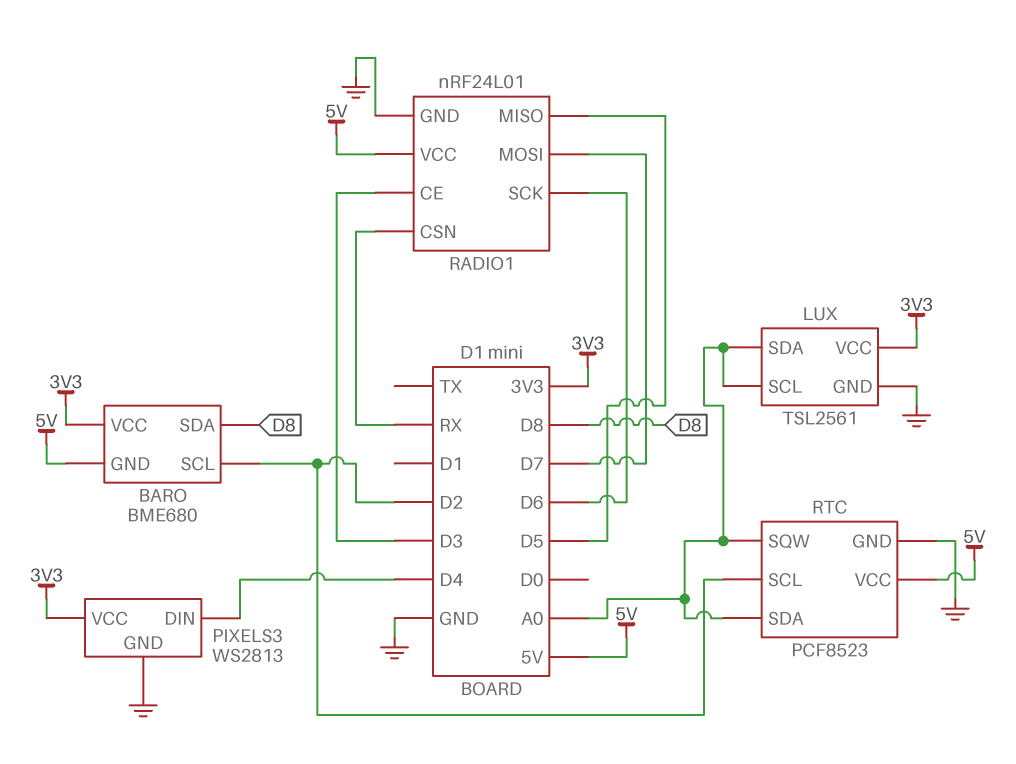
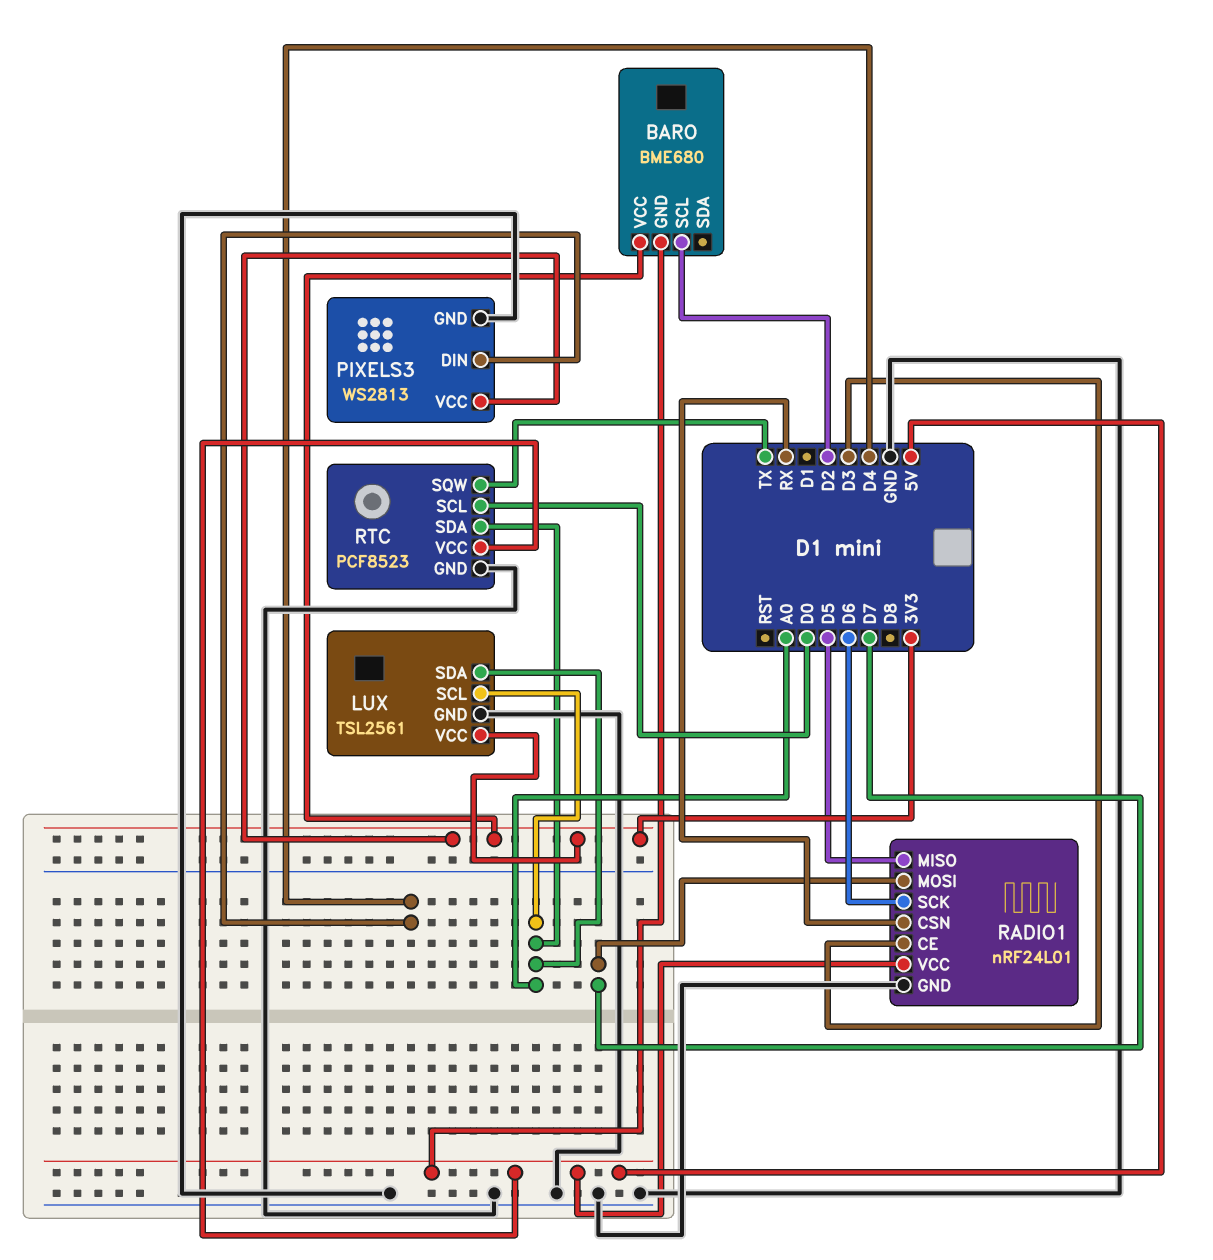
BARO pin SDA: D8 -> none
RTC pin SCL: D2 -> D0
RTC pin SQW: A0 -> TX

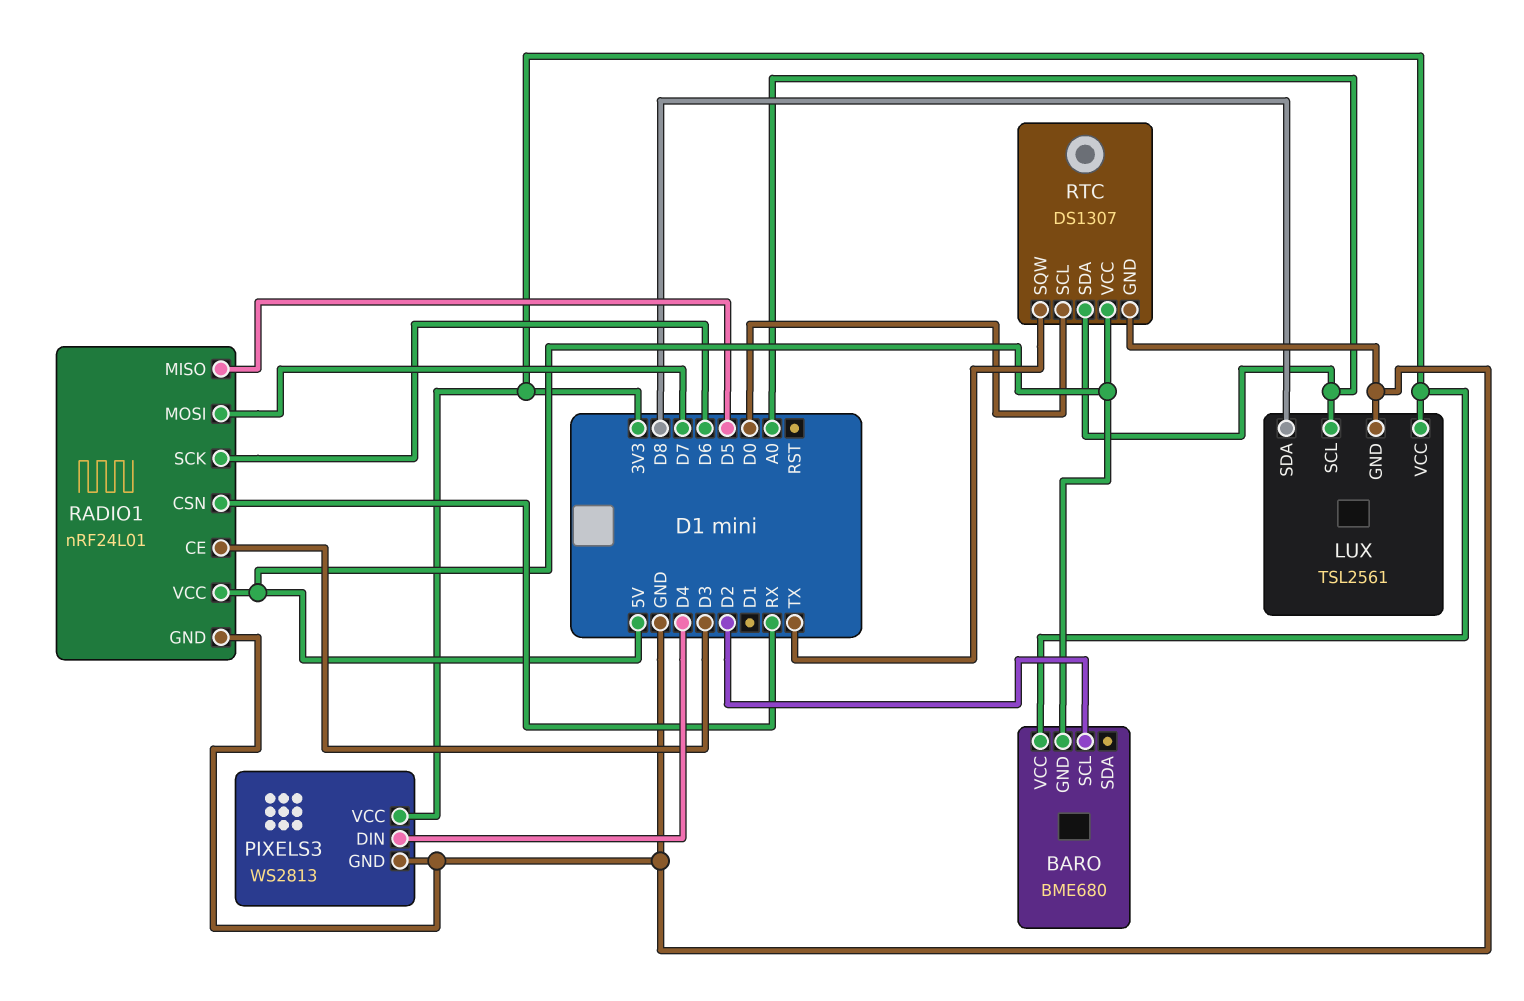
LUX pin SDA: A0 -> D8
RTC: PCF8523 -> DS1307

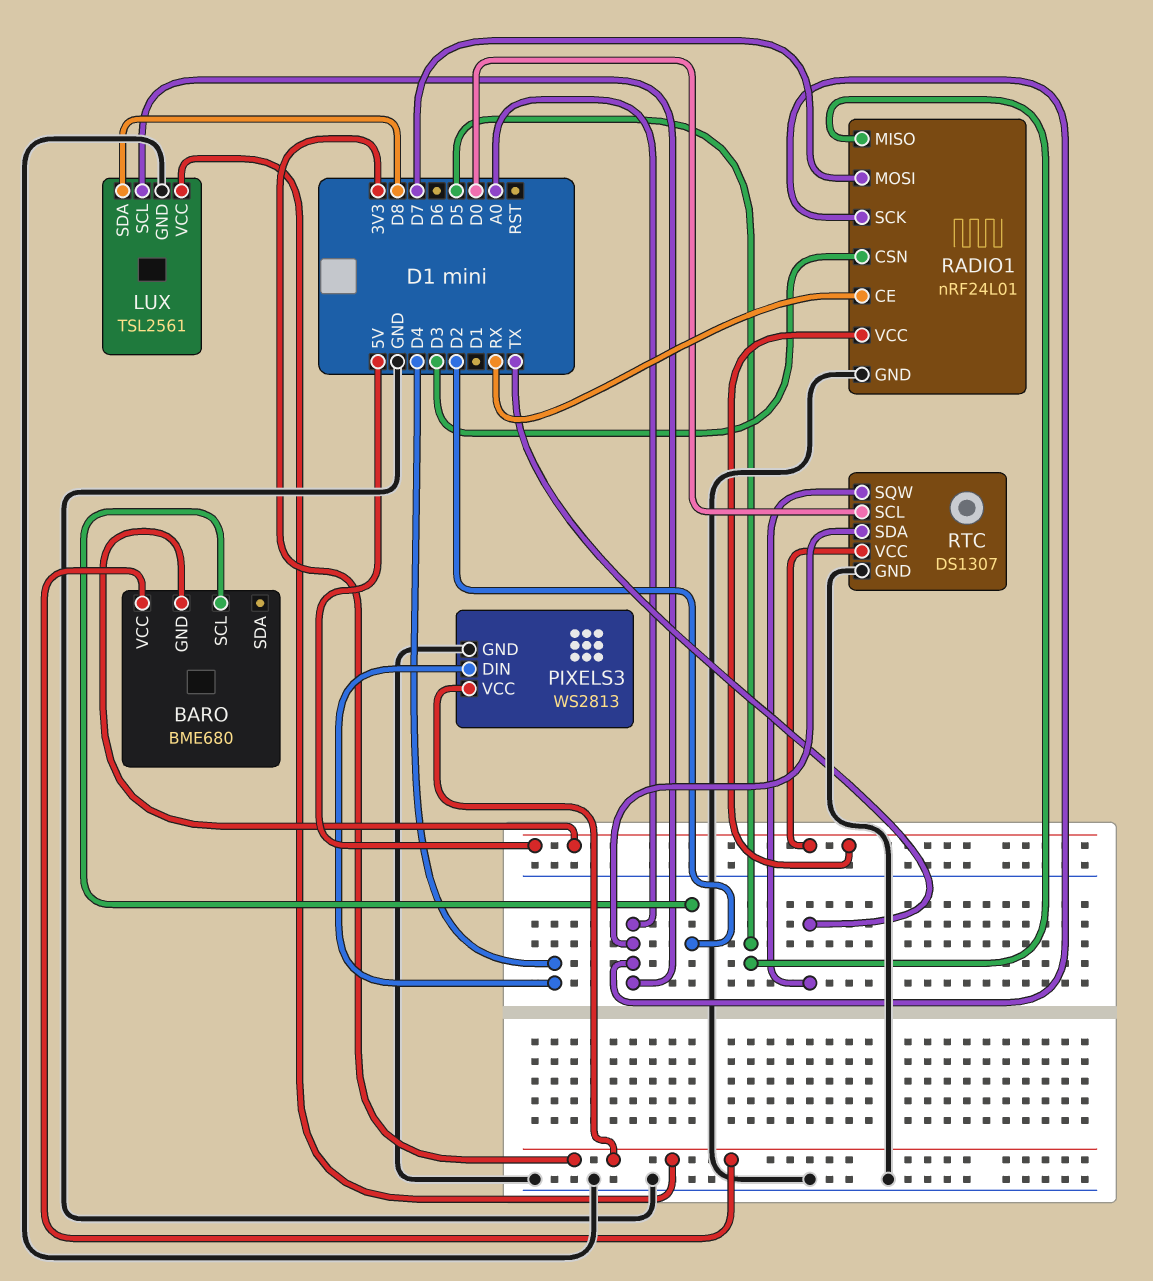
RADIO1 pin CE: D3 -> RX
RADIO1 pin CSN: RX -> D3
RADIO1 pin SCK: D6 -> A0

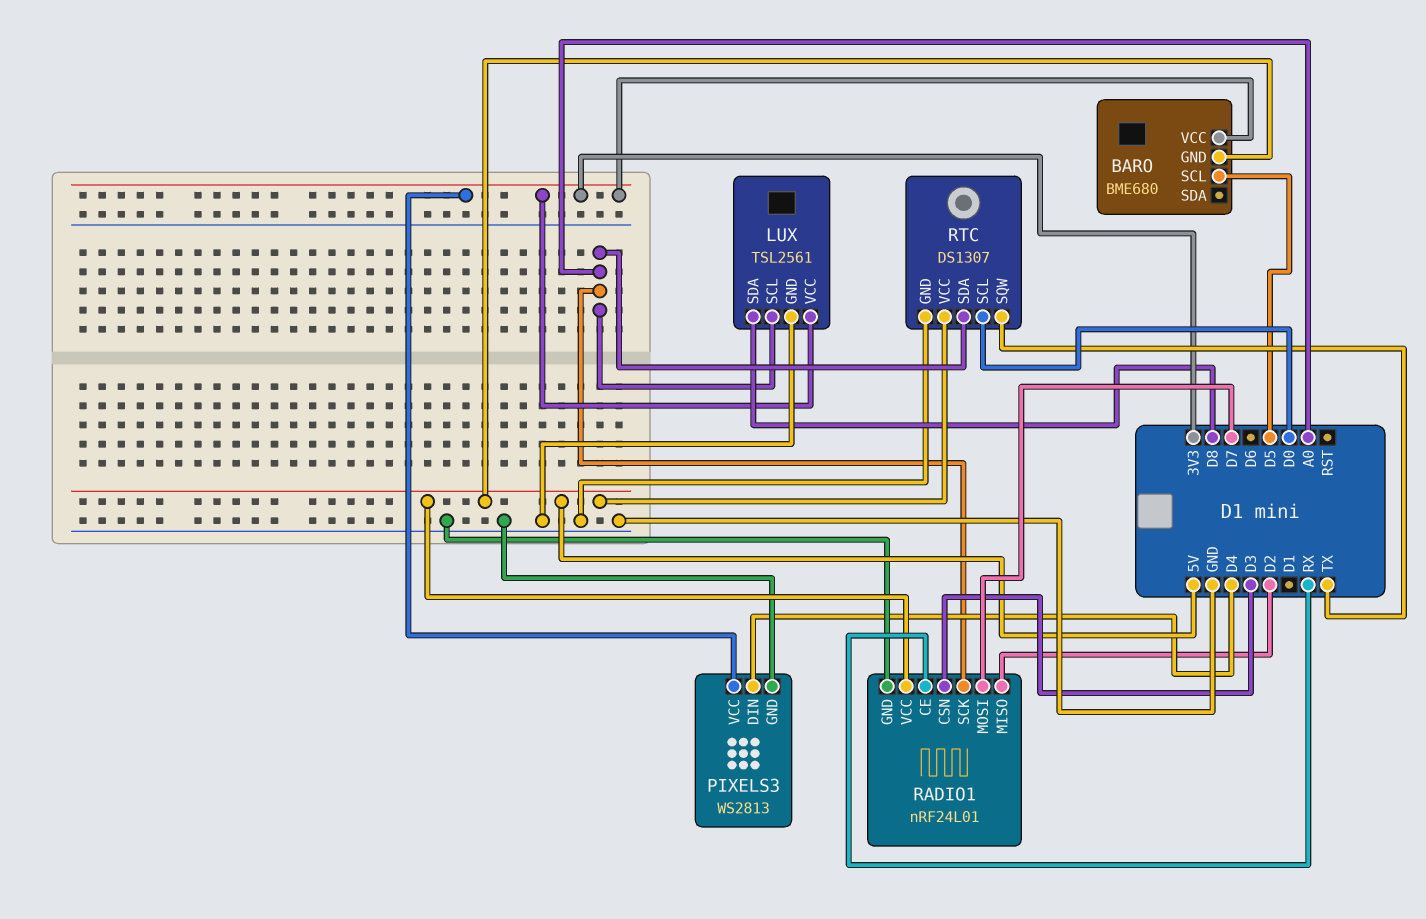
BARO pin SCL: D2 -> D5
RADIO1 pin MISO: D5 -> D2

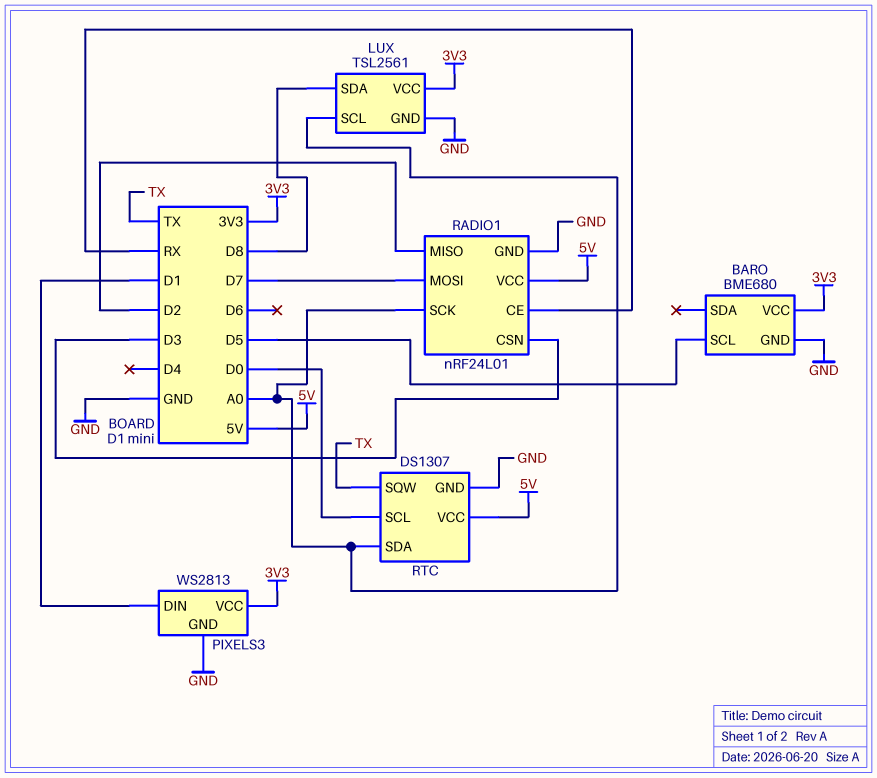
BARO pin GND: 5V -> GND
PIXELS3 pin DIN: D4 -> D1

